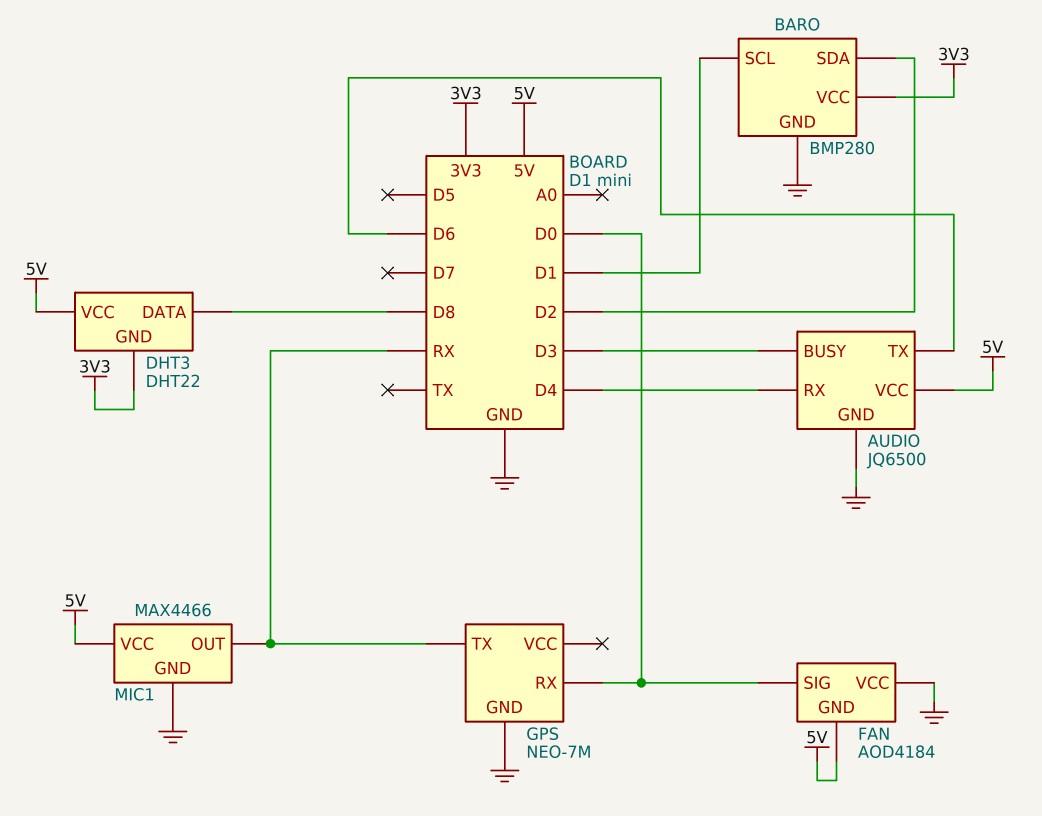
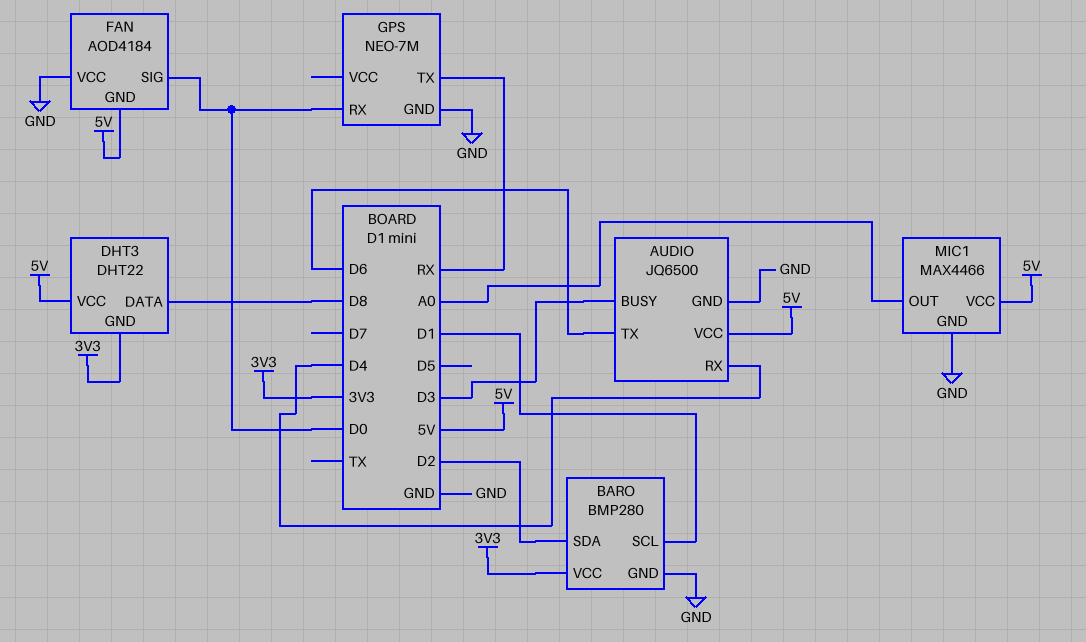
MIC1 pin OUT: RX -> A0

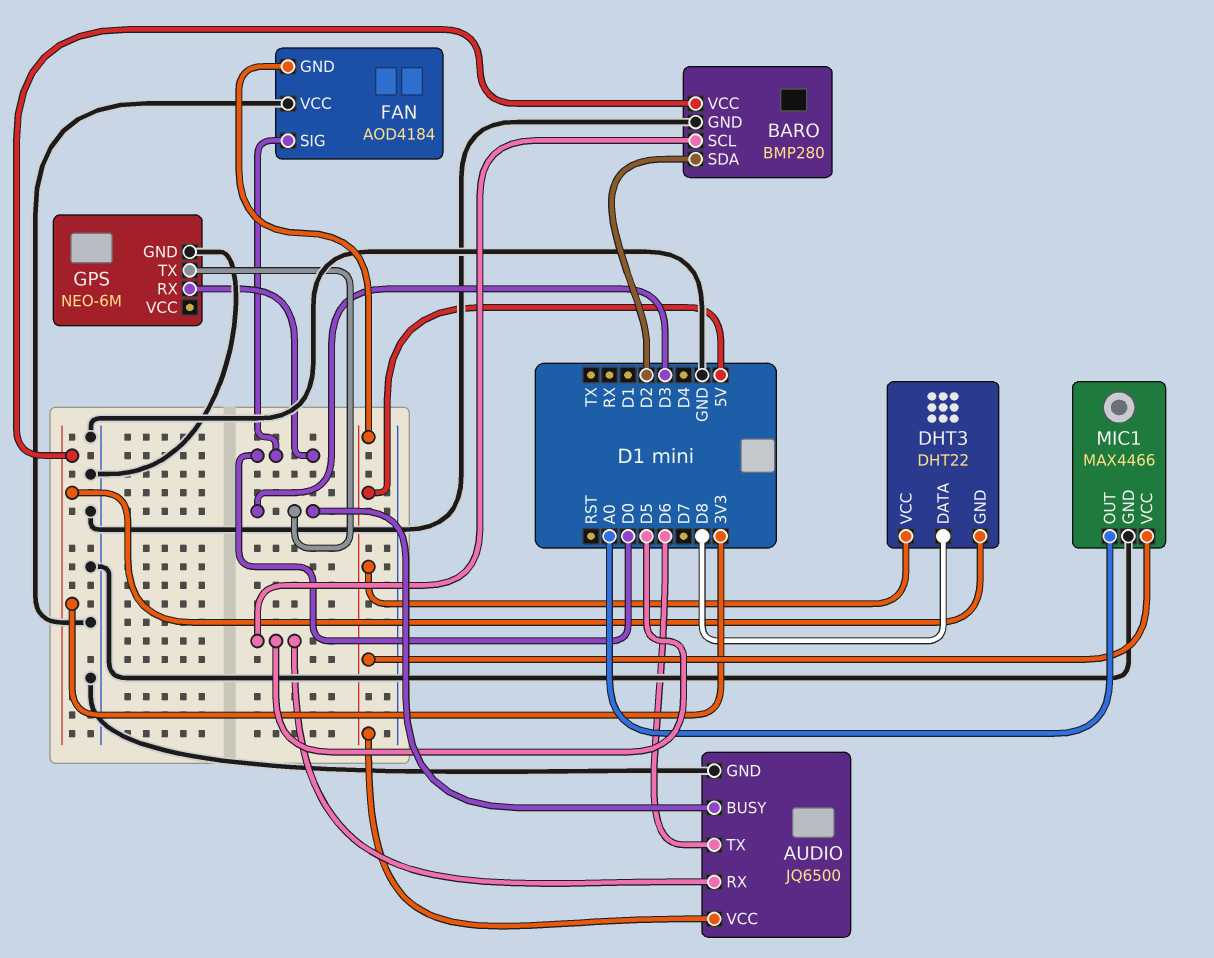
AUDIO pin RX: D4 -> D5
BARO pin SCL: D1 -> D5
GPS: NEO-7M -> NEO-6M
GPS pin TX: RX -> D3

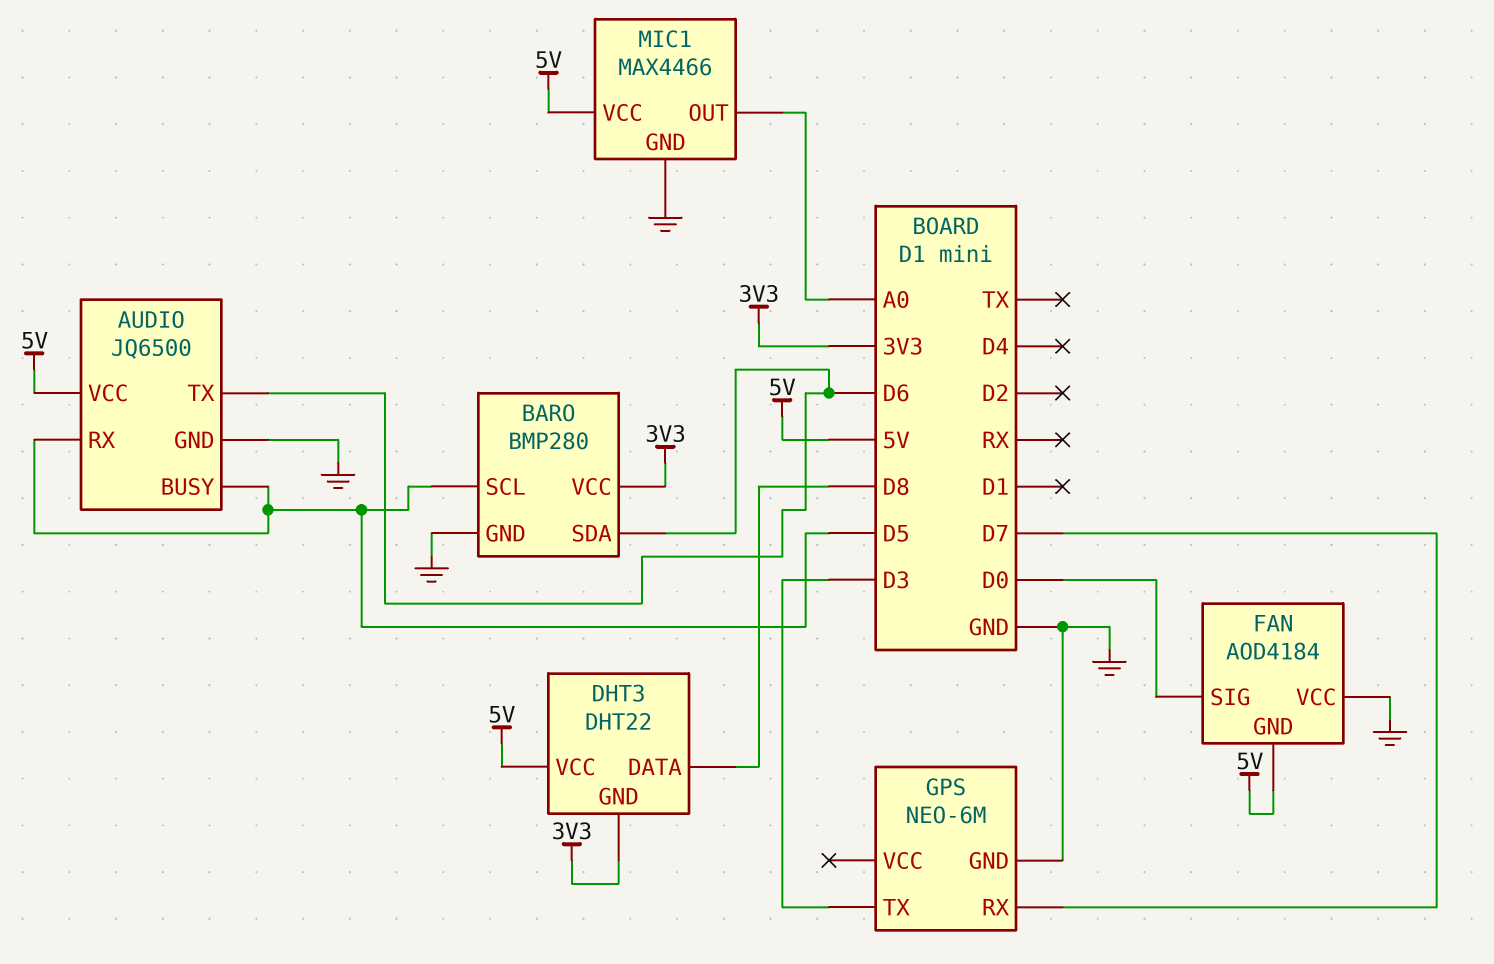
AUDIO pin BUSY: D3 -> D5
BARO pin SDA: D2 -> D6
GPS pin RX: D0 -> D7

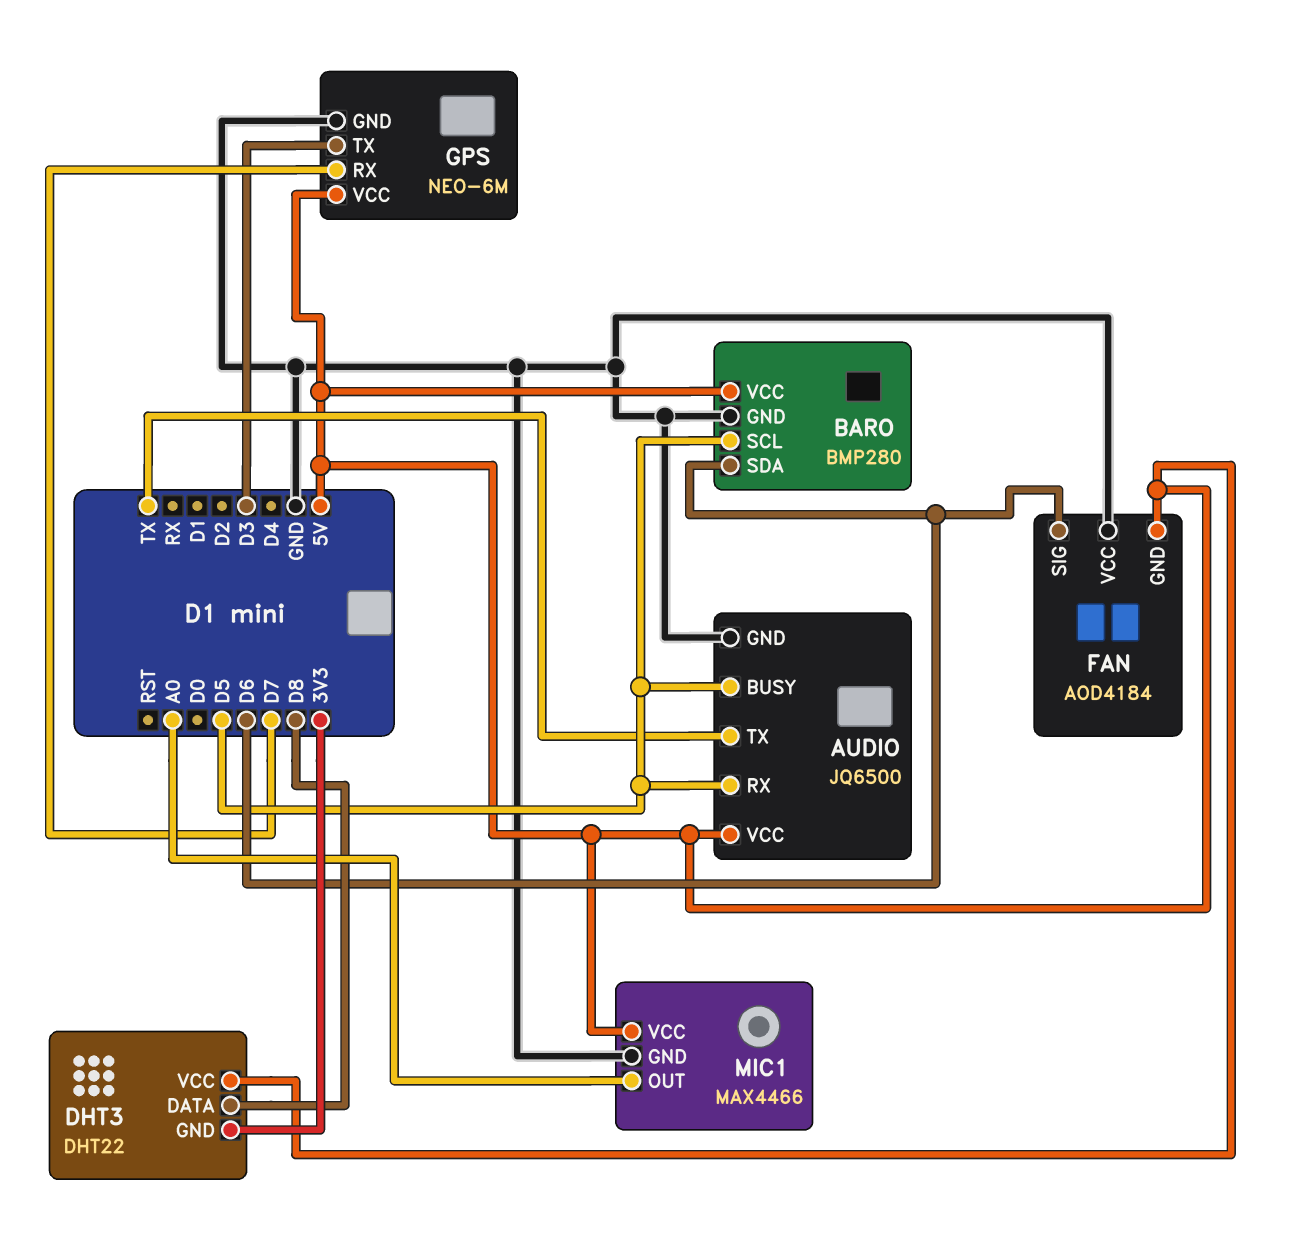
AUDIO pin TX: D6 -> TX
BARO pin VCC: 3V3 -> 5V
FAN pin SIG: D0 -> D6
GPS pin VCC: none -> 5V

